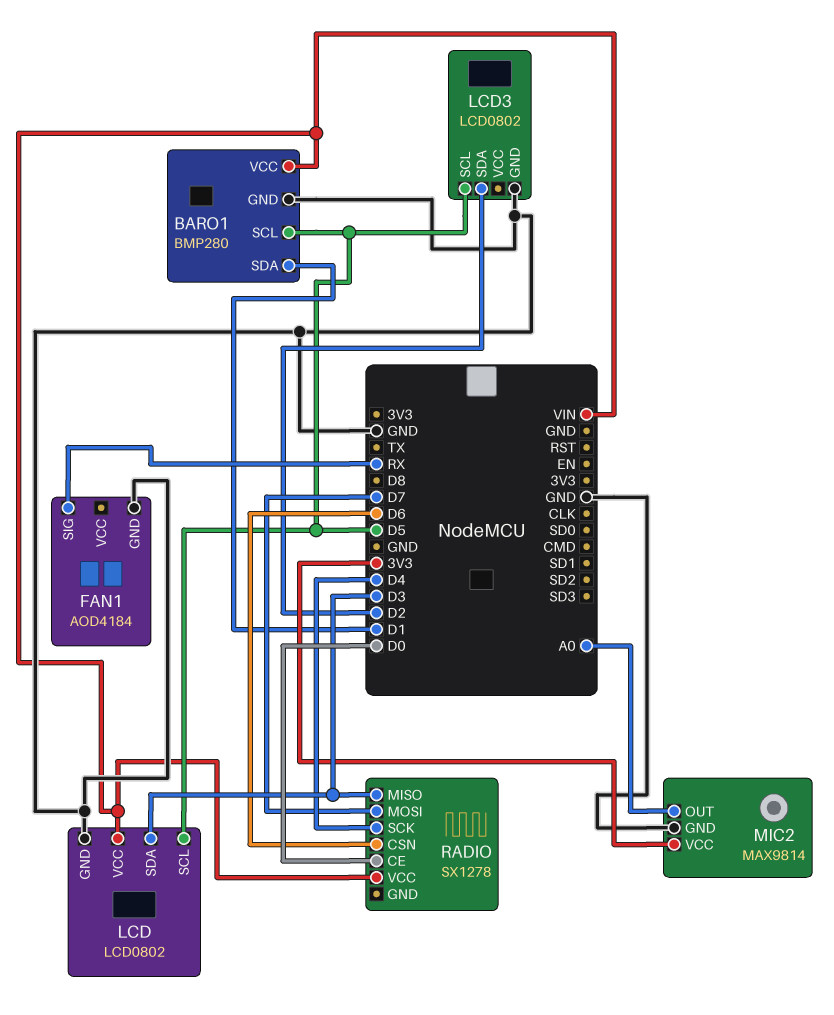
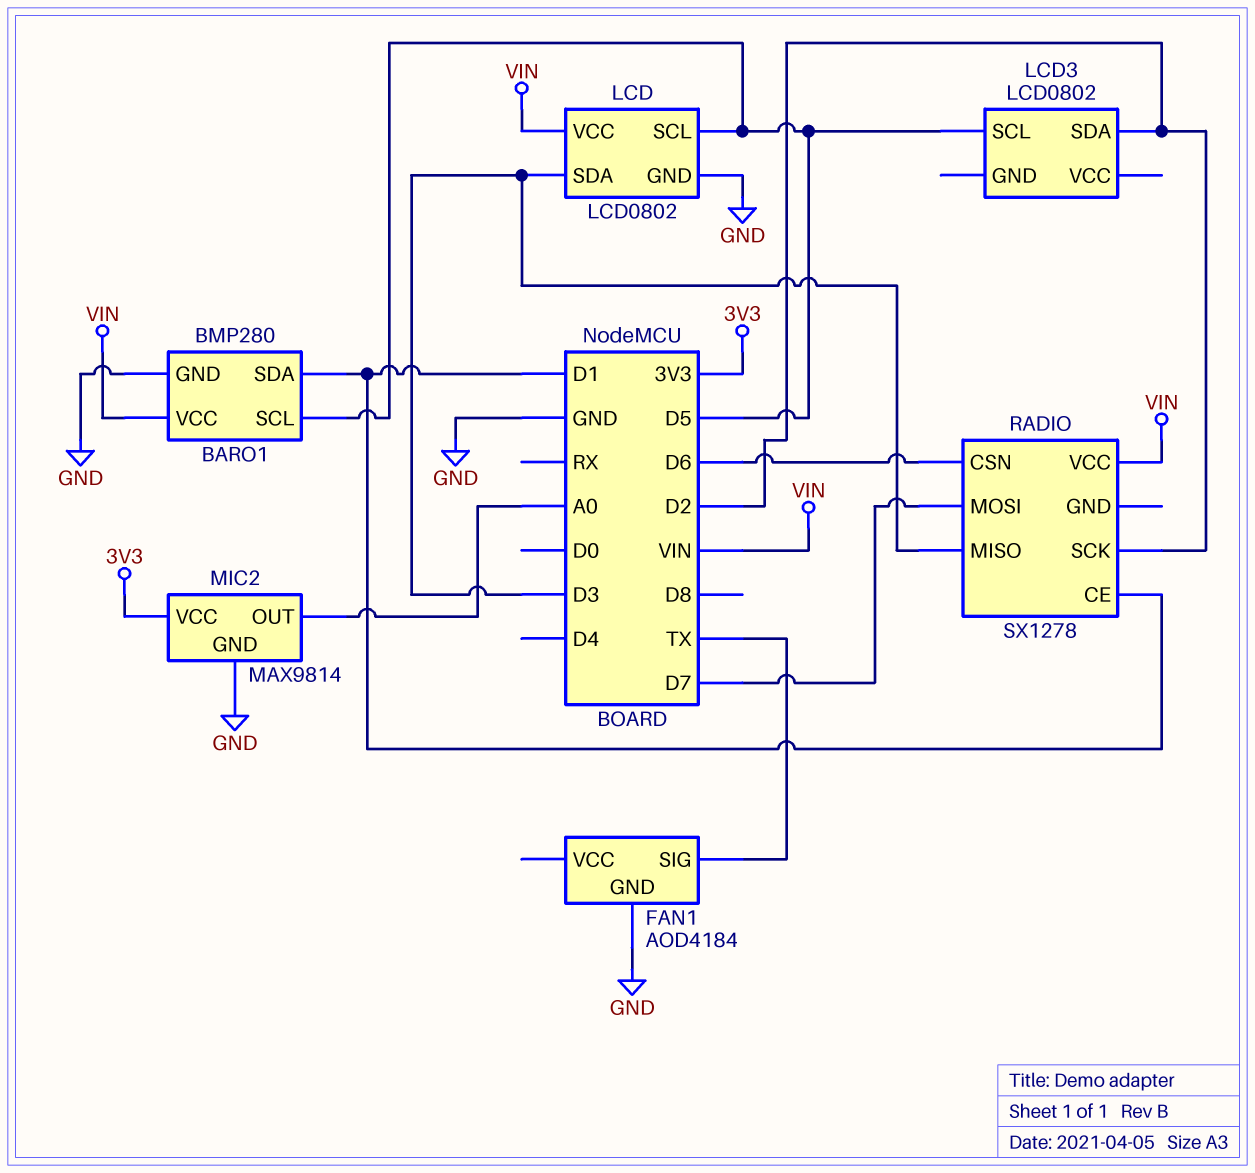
FAN1 pin SIG: RX -> TX
LCD3 pin GND: GND -> none
RADIO pin CE: D0 -> D1
RADIO pin SCK: D4 -> D2

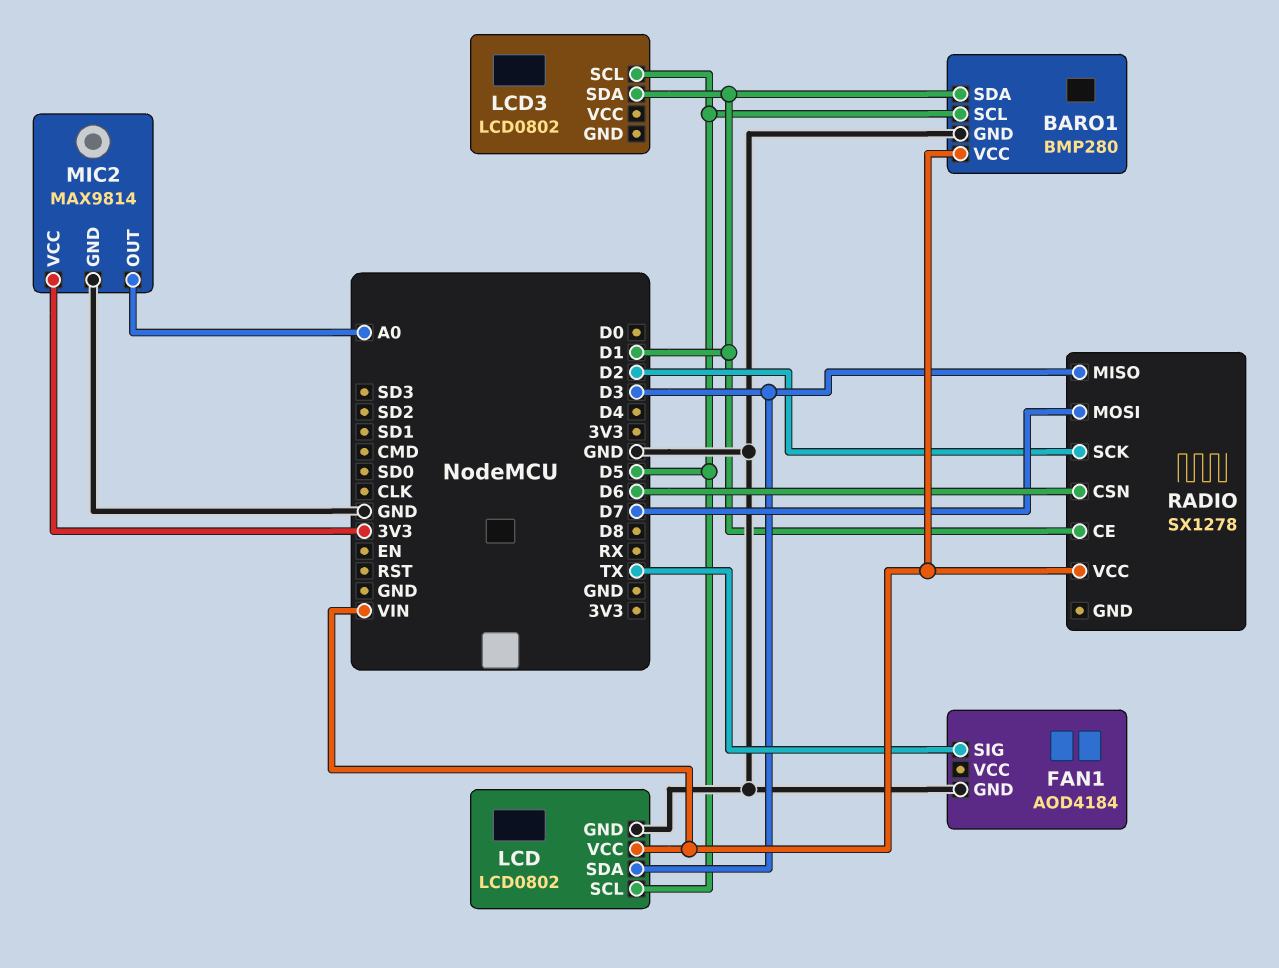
LCD3 pin SDA: D2 -> D1

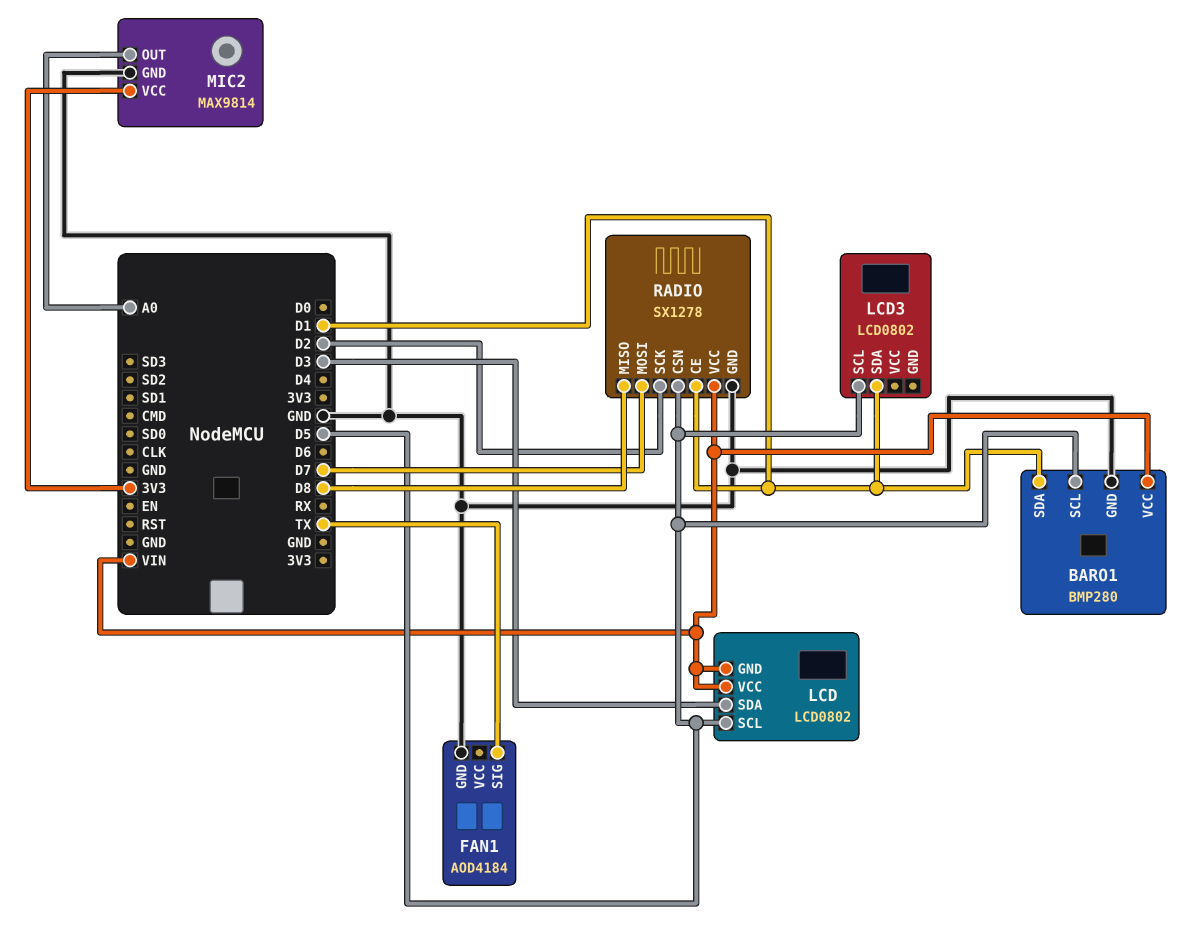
LCD pin GND: GND -> VIN
RADIO pin CSN: D6 -> D5
RADIO pin GND: none -> GND
RADIO pin MISO: D3 -> D8

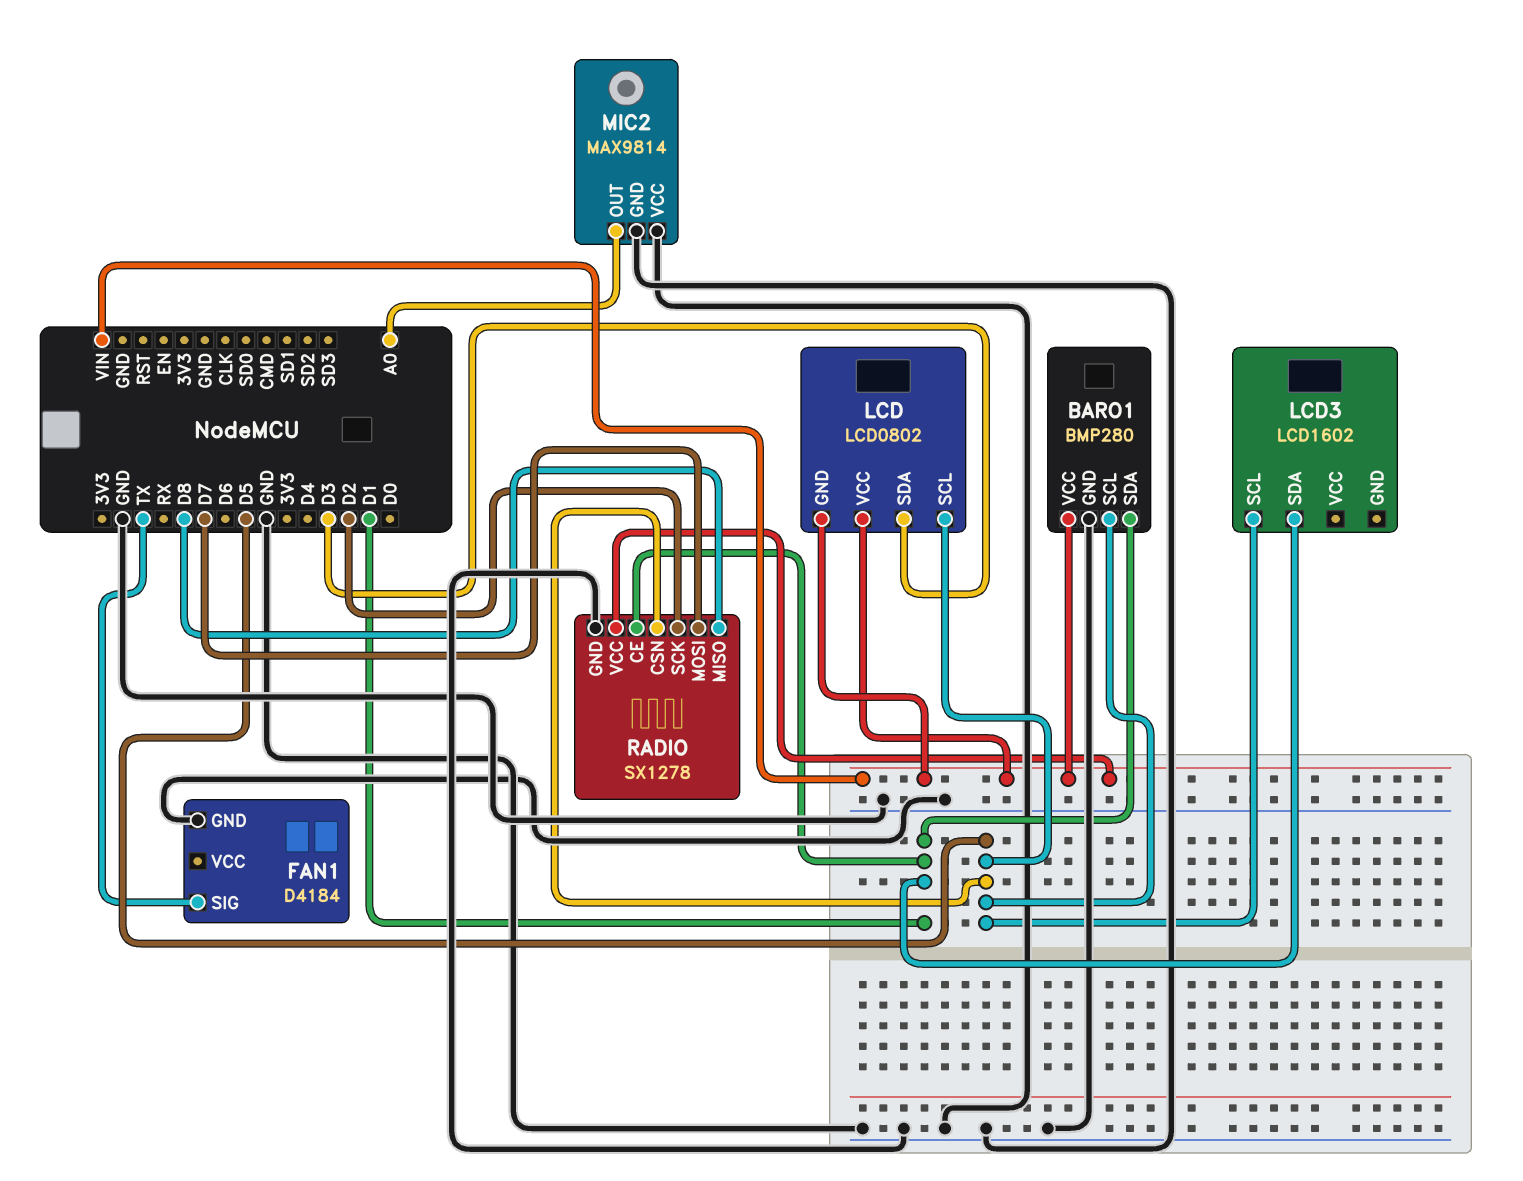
FAN1: AOD4184 -> D4184
LCD3: LCD0802 -> LCD1602
MIC2 pin VCC: 3V3 -> GND

